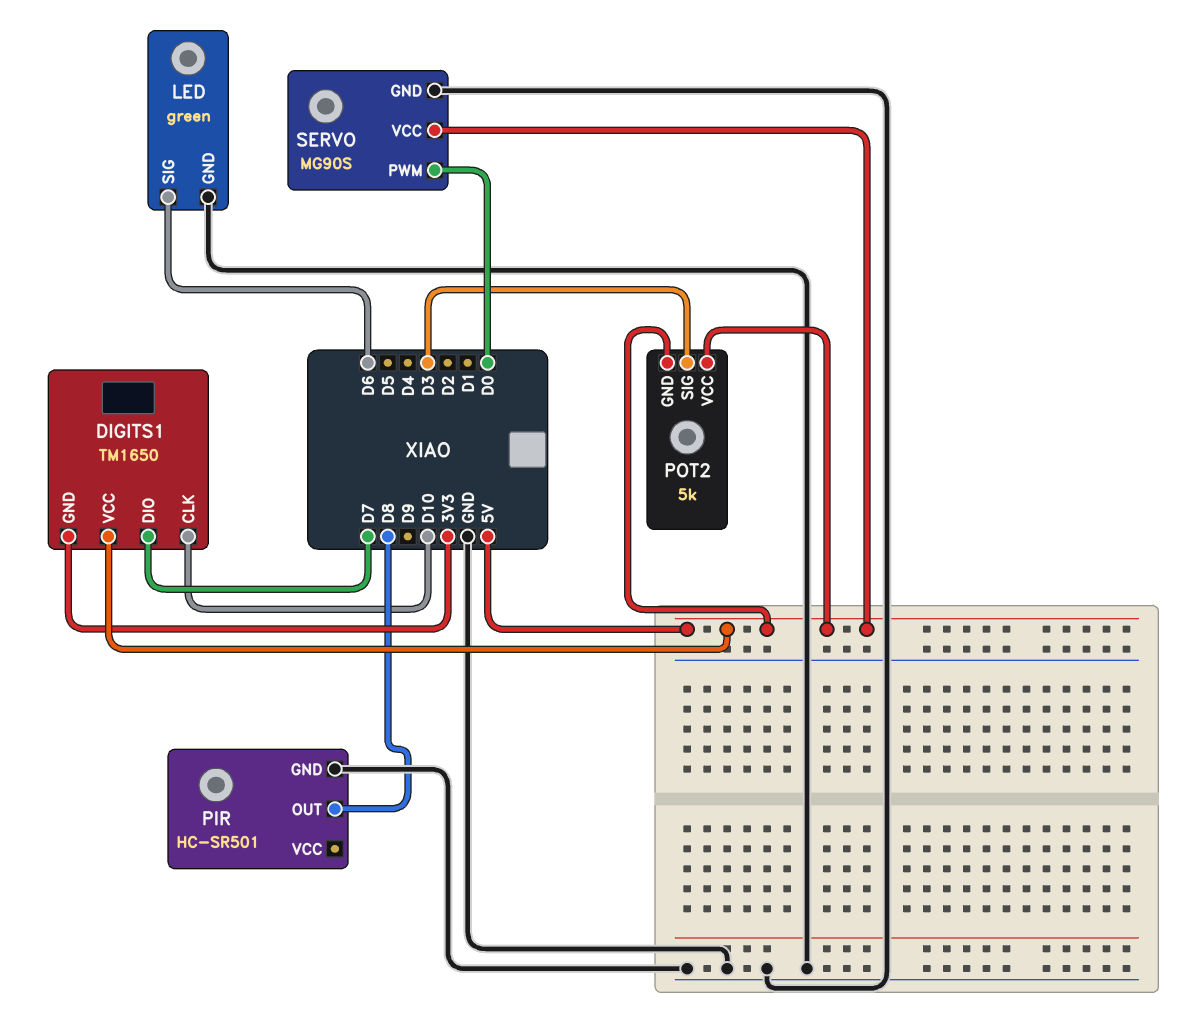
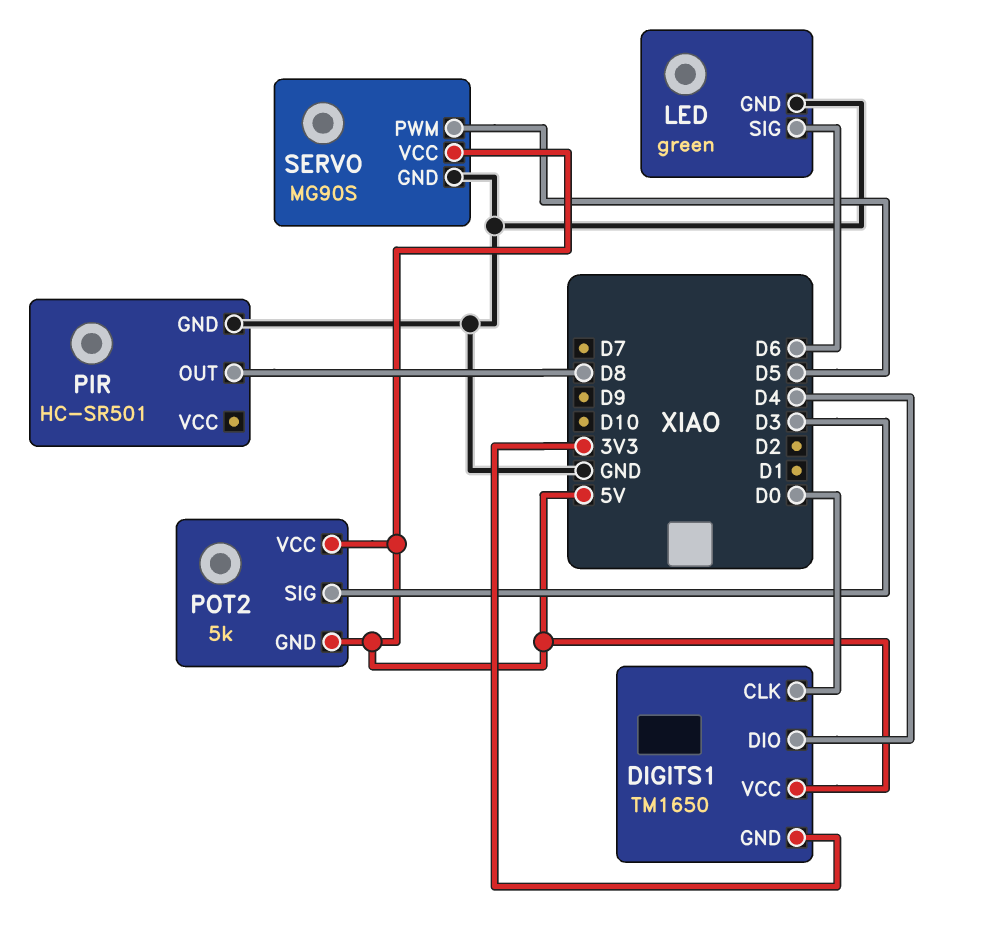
DIGITS1 pin CLK: D10 -> D0
DIGITS1 pin DIO: D7 -> D4
SERVO pin PWM: D0 -> D5

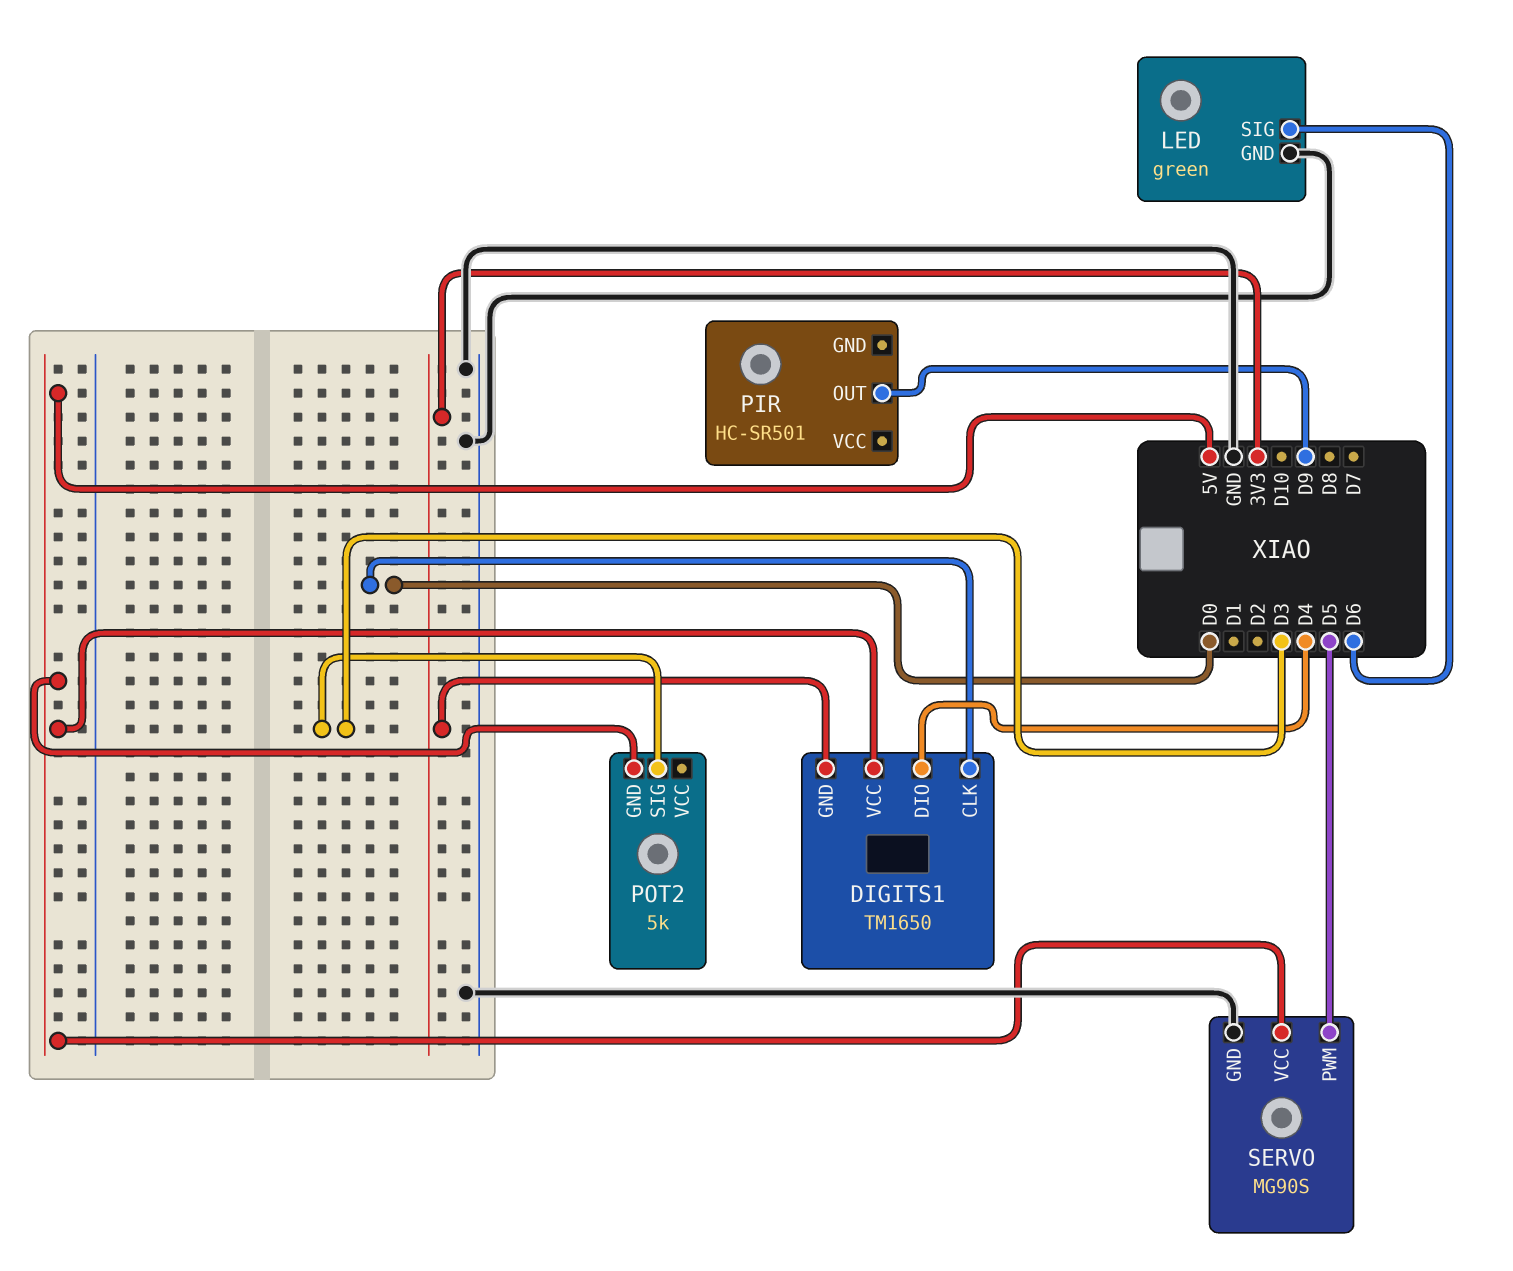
PIR pin GND: GND -> none
PIR pin OUT: D8 -> D9
POT2 pin VCC: 5V -> none

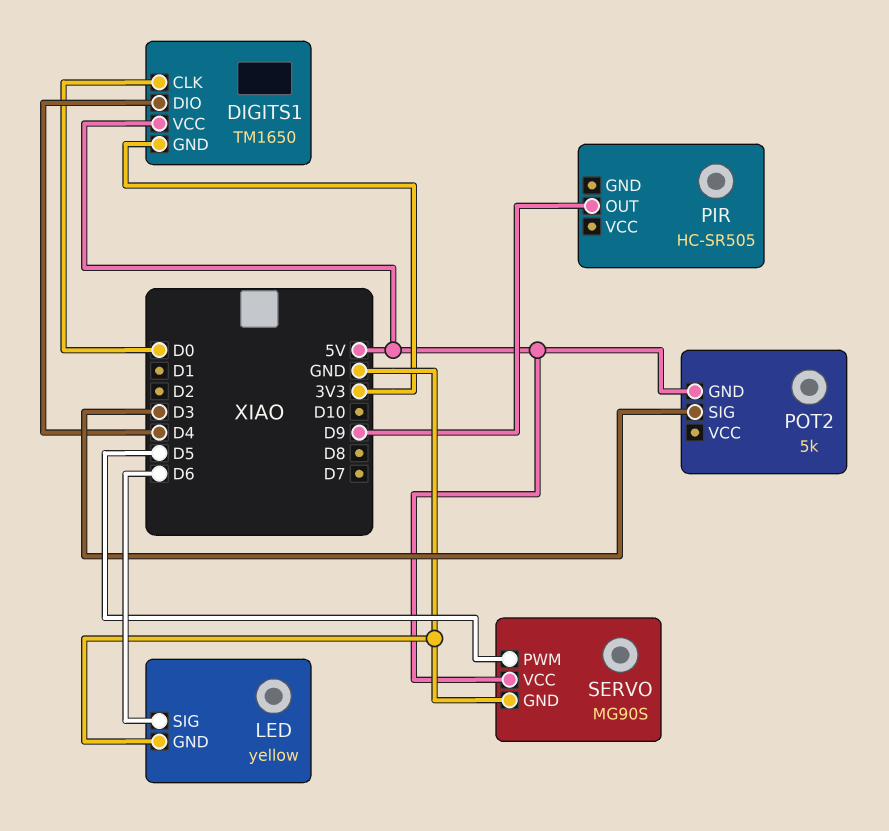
LED: green -> yellow
PIR: HC-SR501 -> HC-SR505

